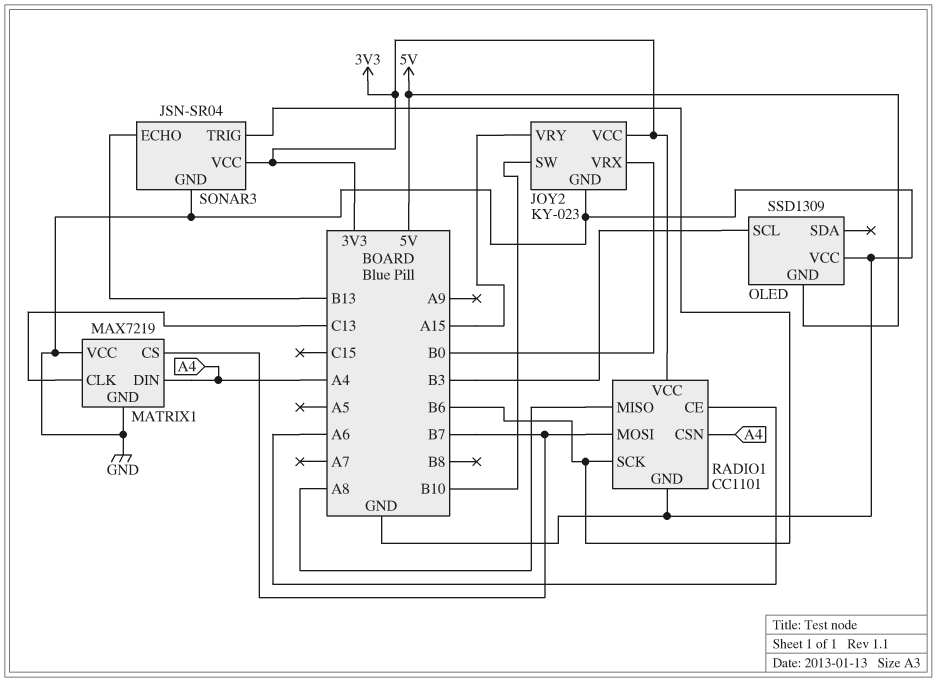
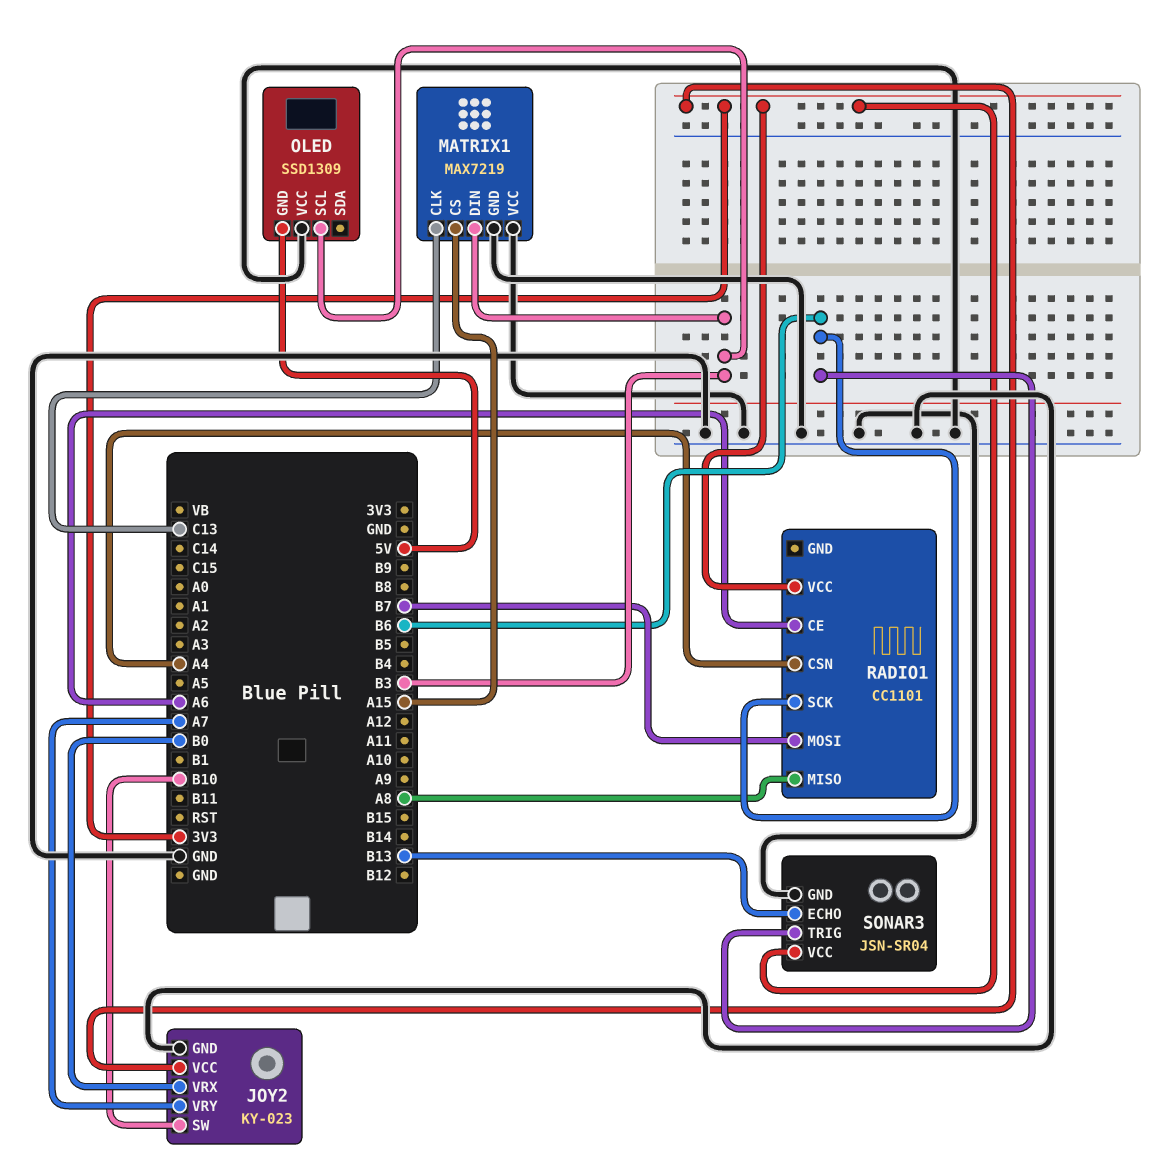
JOY2 pin VRY: A15 -> A7
MATRIX1 pin CS: B7 -> A15
MATRIX1 pin DIN: A4 -> B3
RADIO1 pin GND: GND -> none

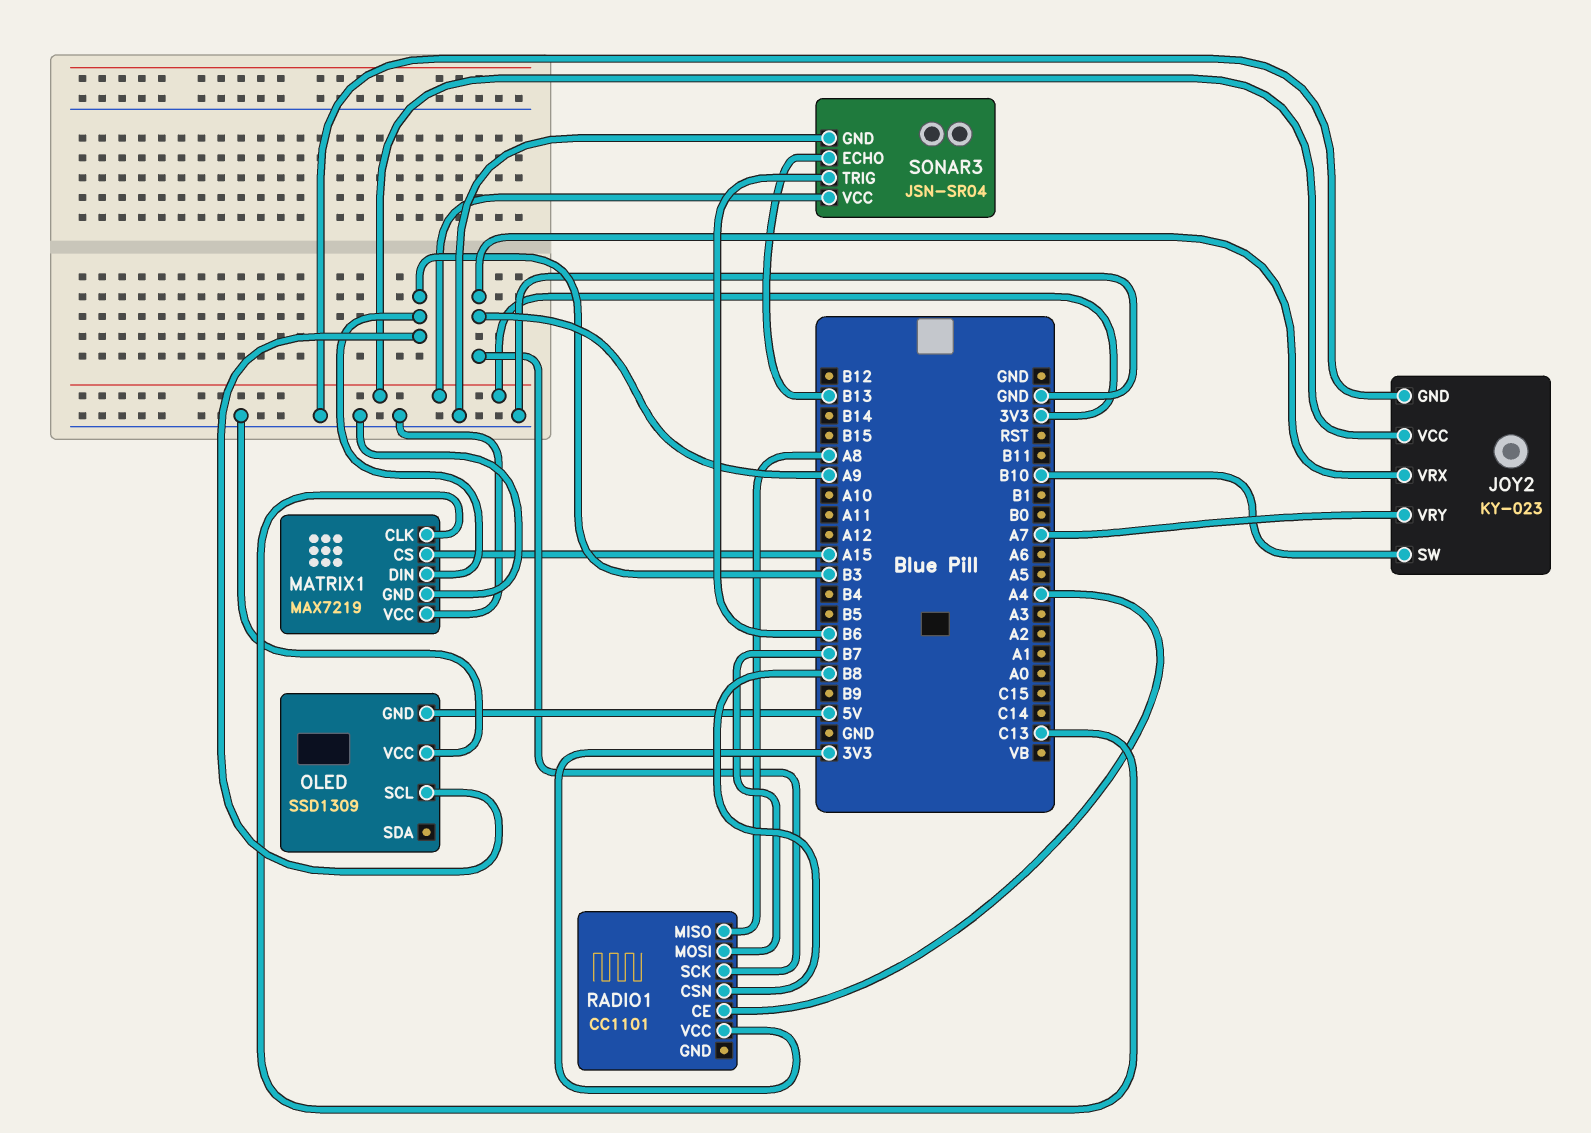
JOY2 pin VRX: B0 -> A9
RADIO1 pin CE: A6 -> A4
RADIO1 pin CSN: A4 -> B8
RADIO1 pin SCK: B6 -> A9

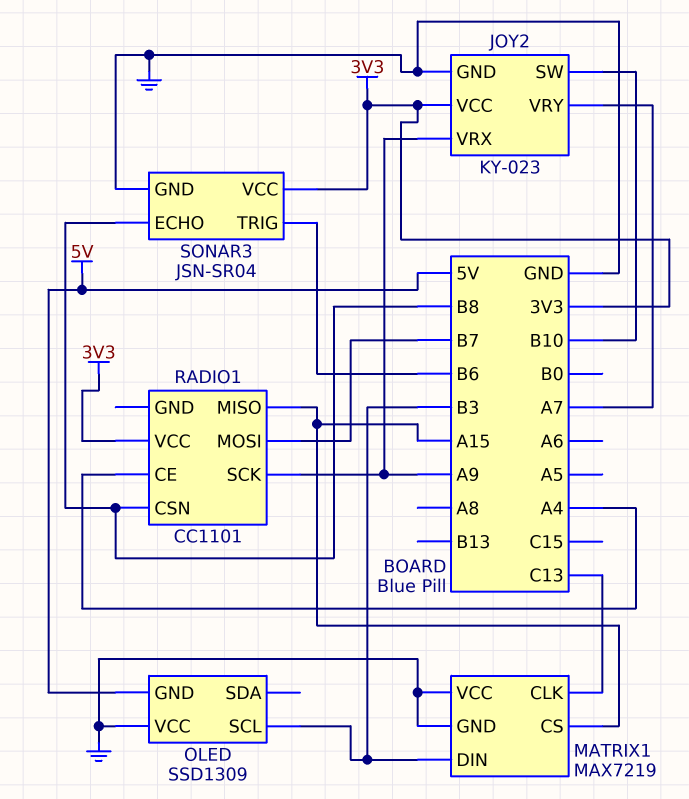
RADIO1 pin MISO: A8 -> A15
SONAR3 pin ECHO: B13 -> B8

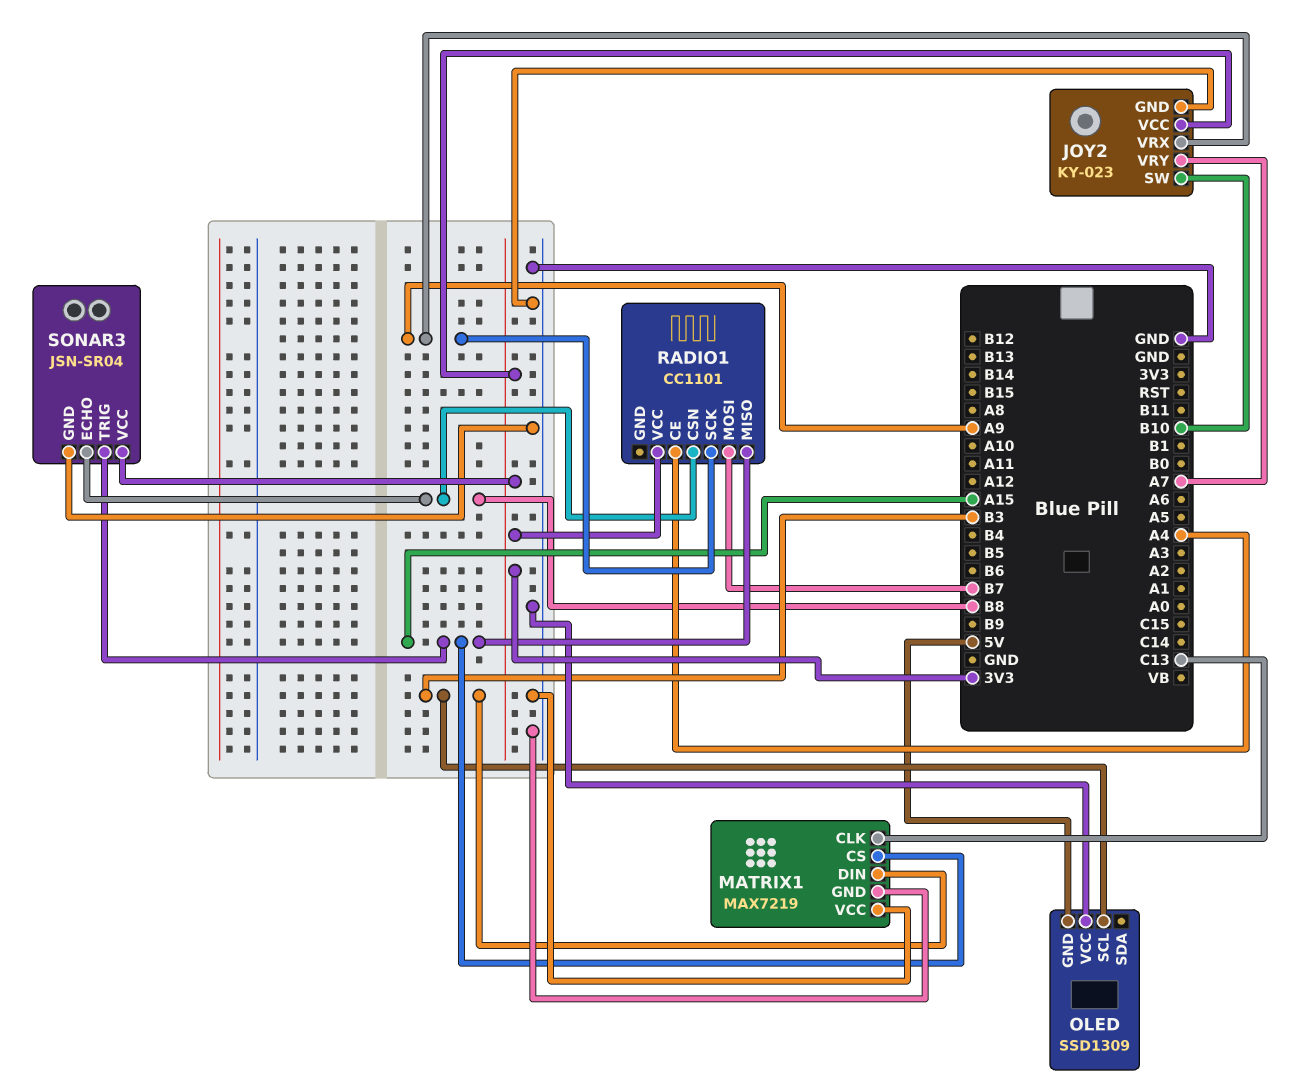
SONAR3 pin TRIG: B6 -> A15

